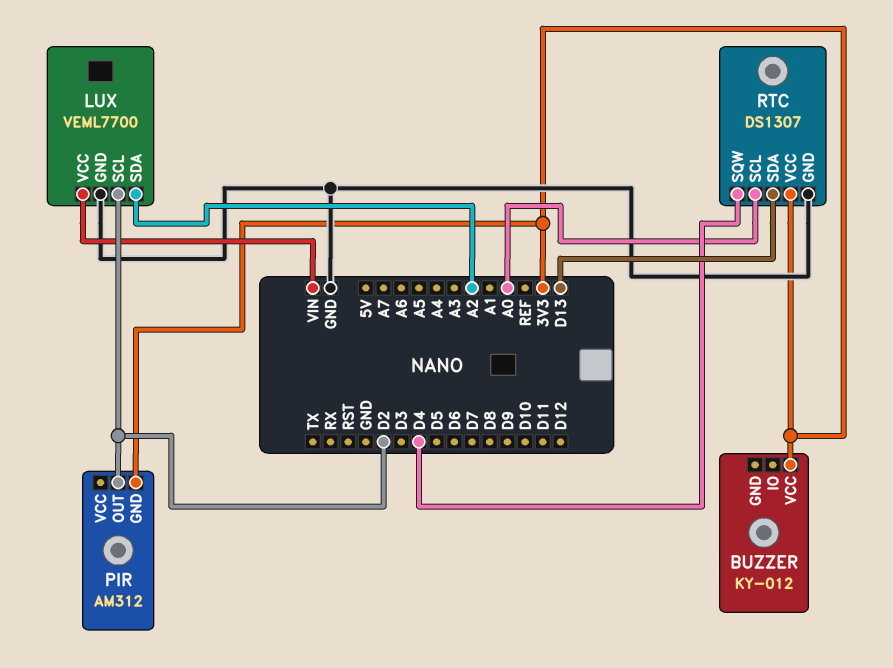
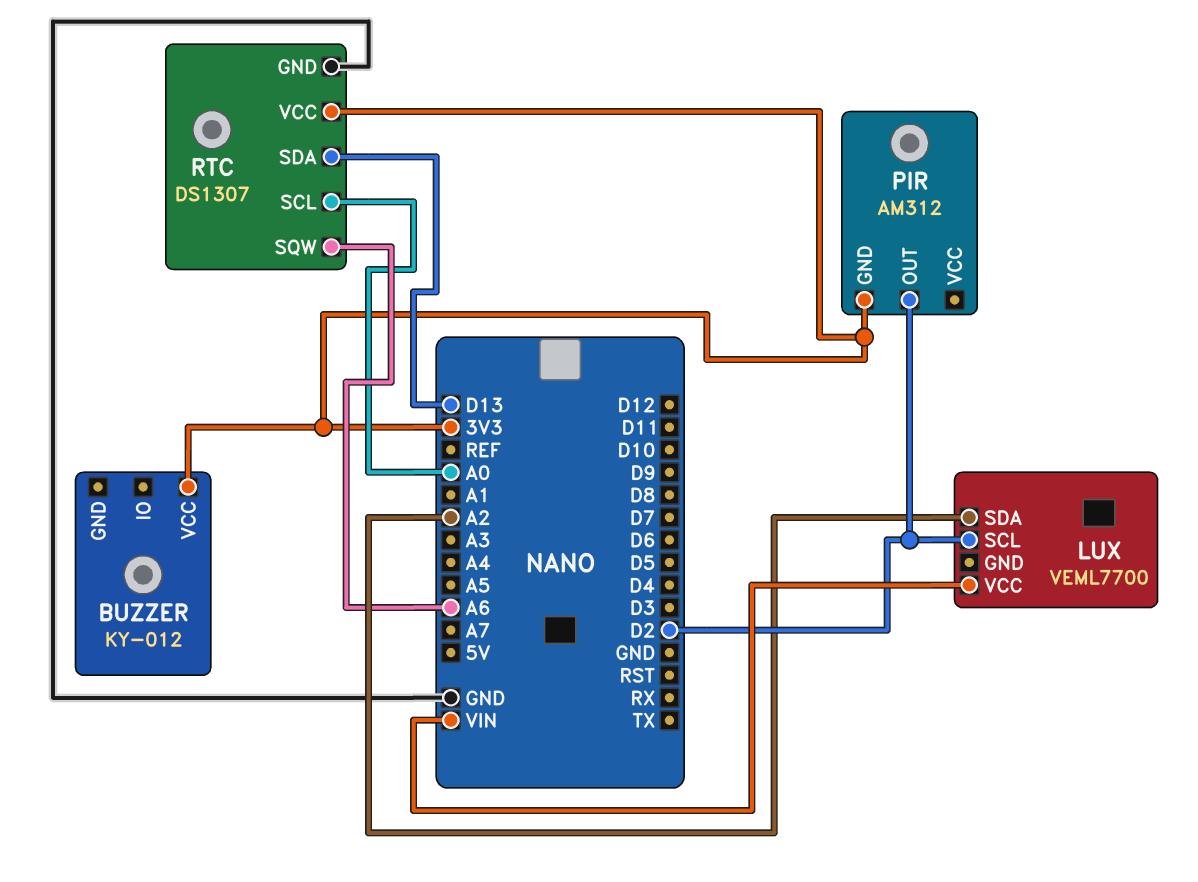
LUX pin GND: GND -> none
RTC pin SQW: D4 -> A6

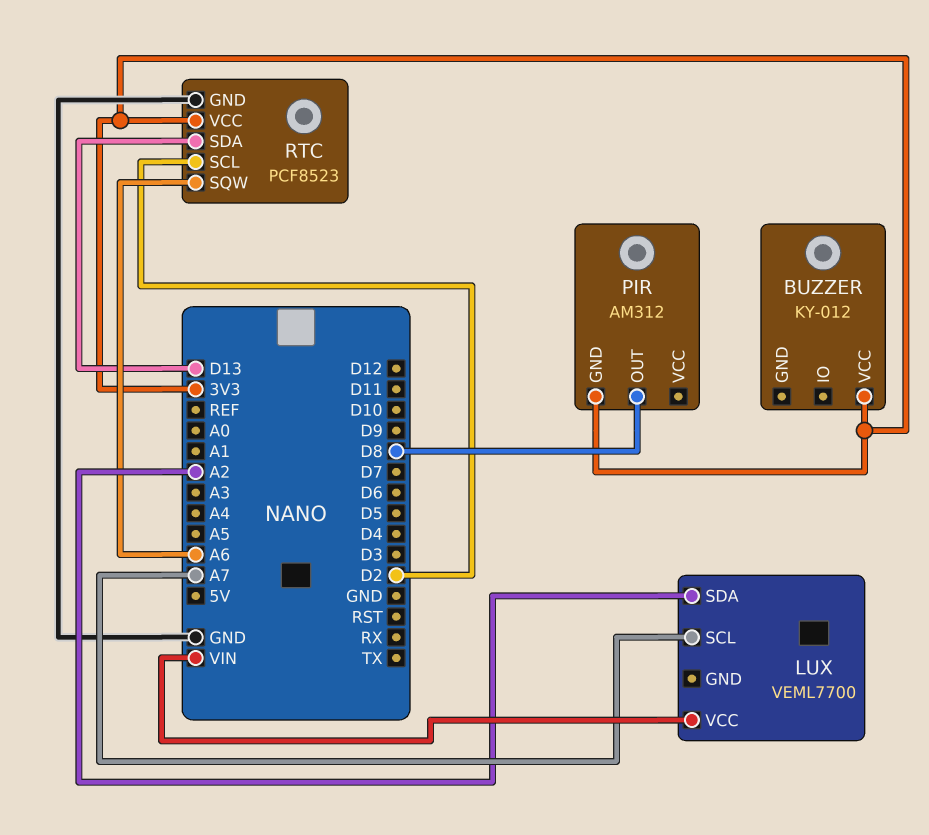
LUX pin SCL: D2 -> A7
PIR pin OUT: D2 -> D8
RTC: DS1307 -> PCF8523
RTC pin SCL: A0 -> D2

